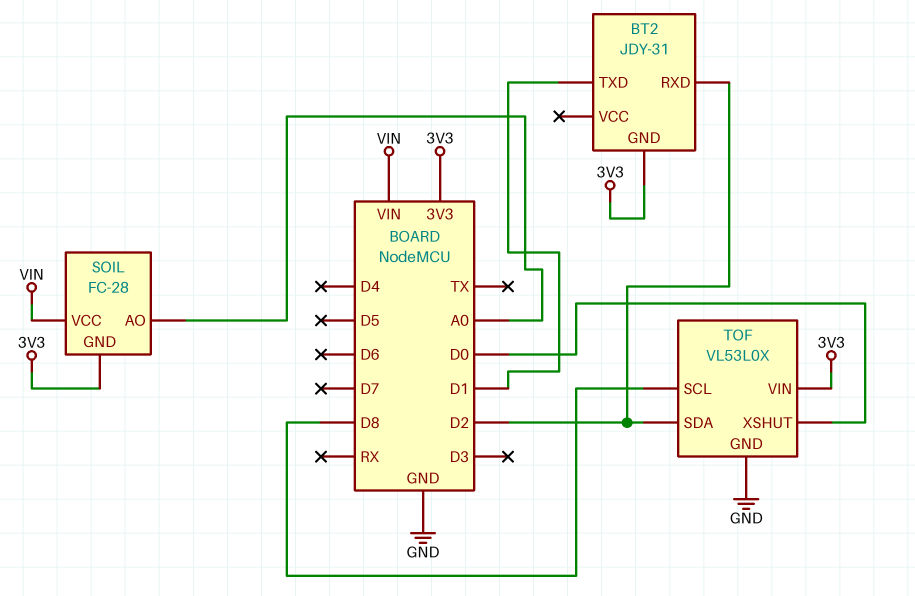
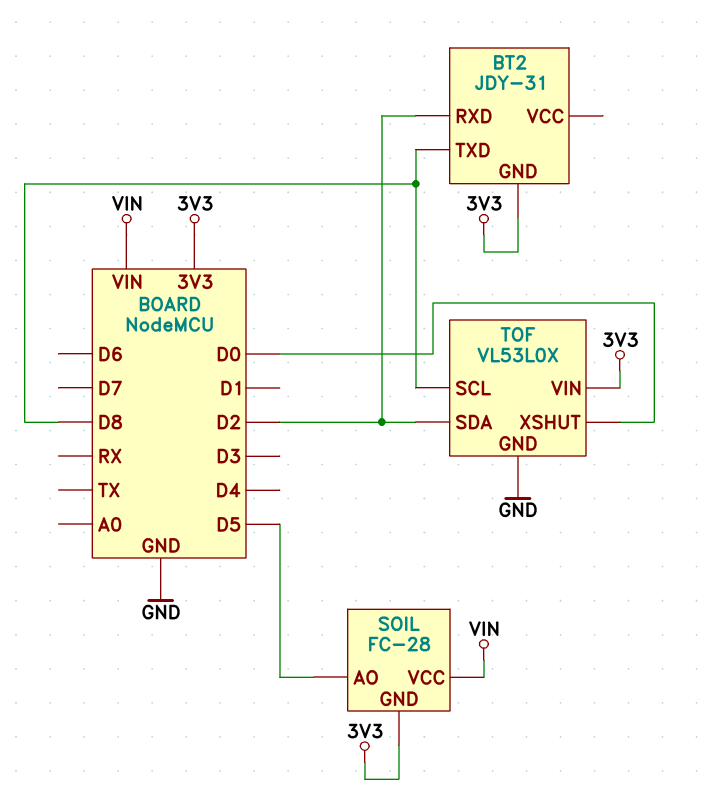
BT2 pin TXD: D1 -> D8
SOIL pin AO: A0 -> D5

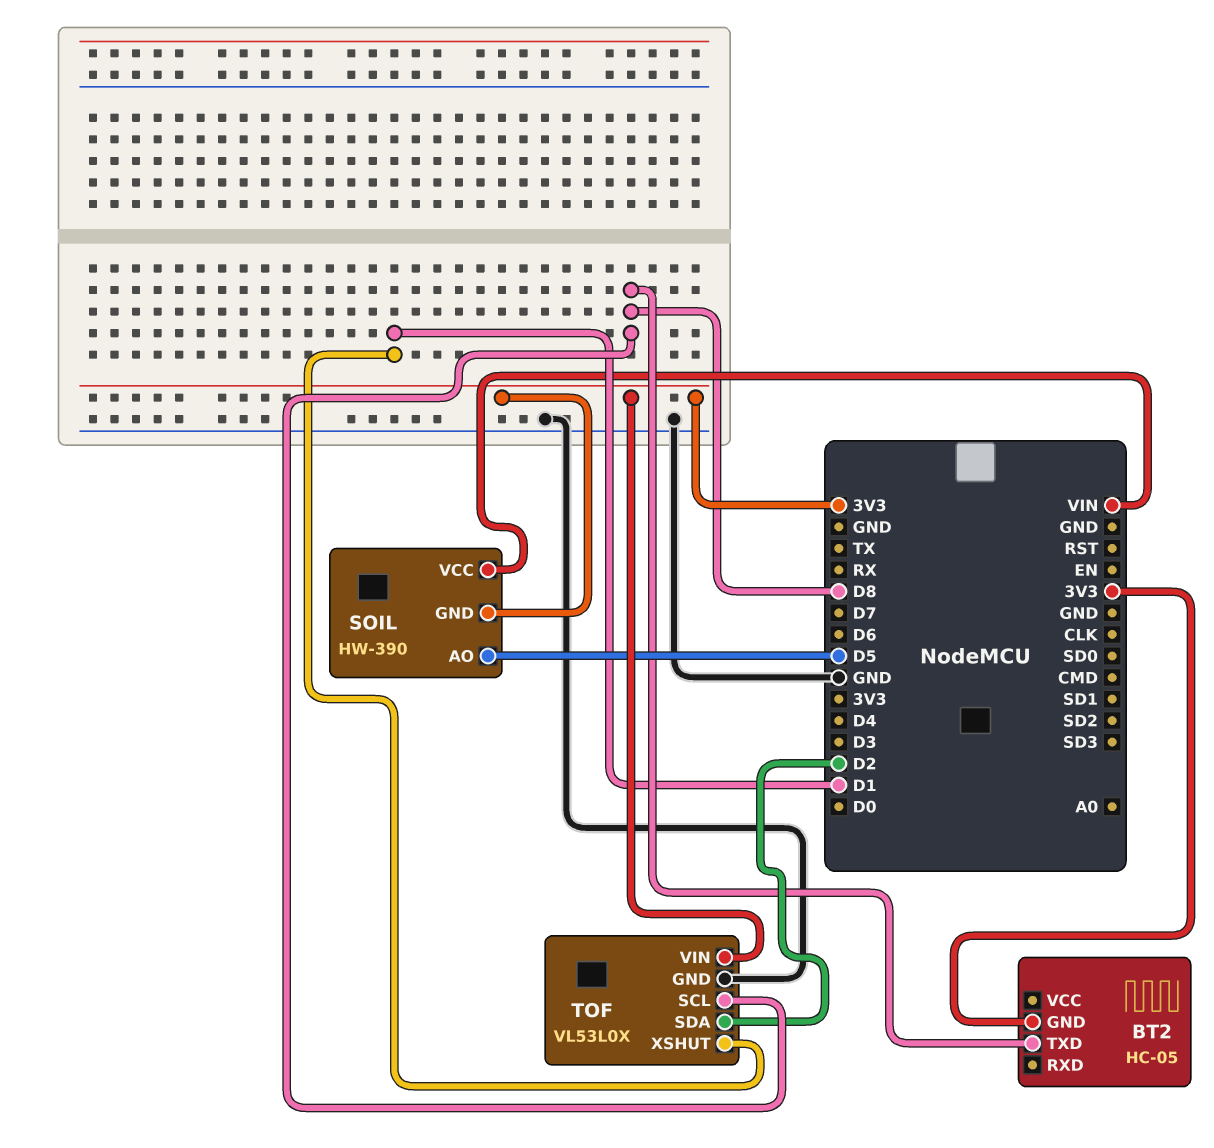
BT2: JDY-31 -> HC-05
BT2 pin RXD: D2 -> none
SOIL: FC-28 -> HW-390
TOF pin XSHUT: D0 -> D1

